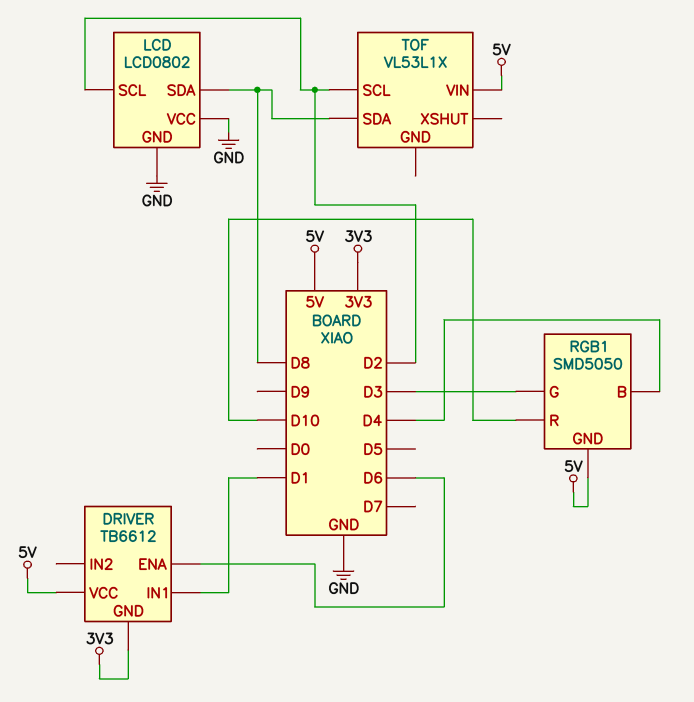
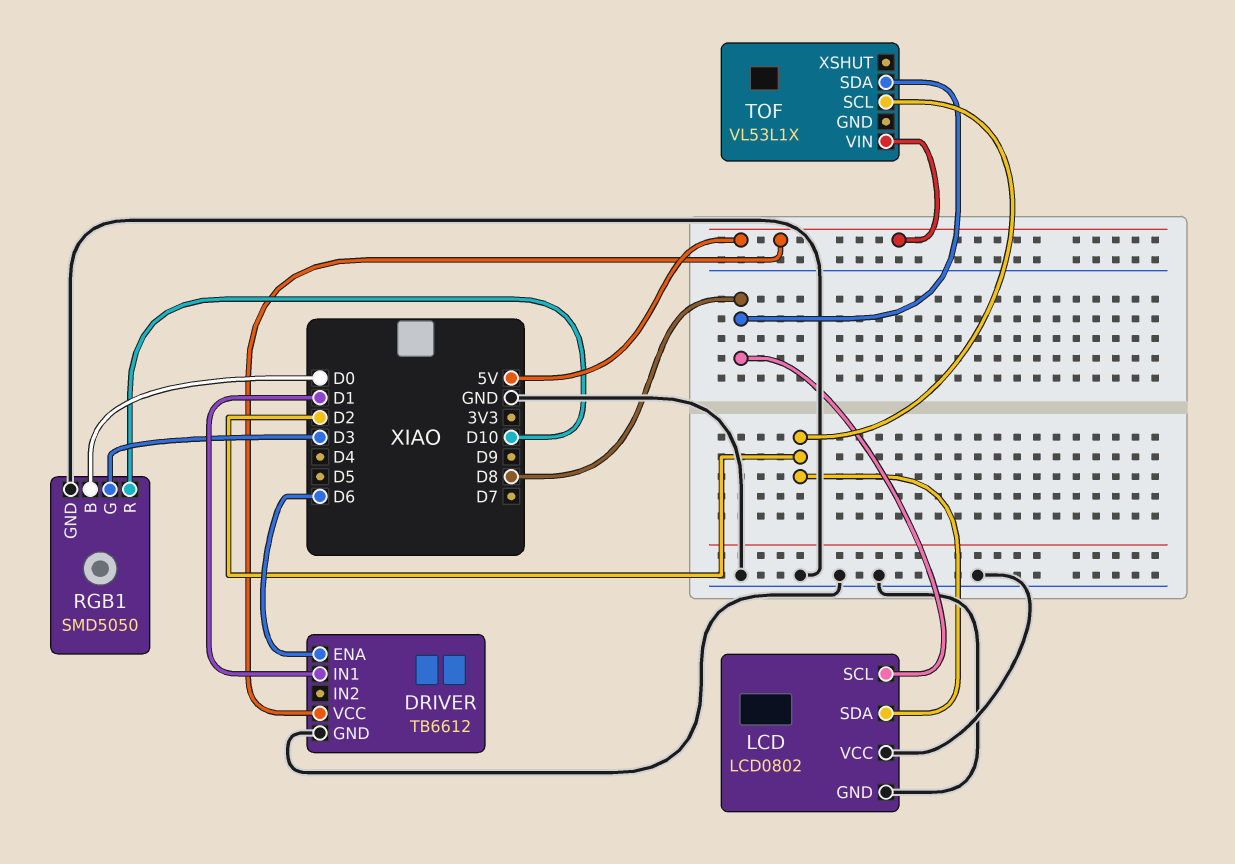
DRIVER pin GND: 3V3 -> GND
LCD pin SCL: D2 -> D8
LCD pin SDA: D8 -> D2
RGB1 pin B: D4 -> D0
RGB1 pin GND: 5V -> GND

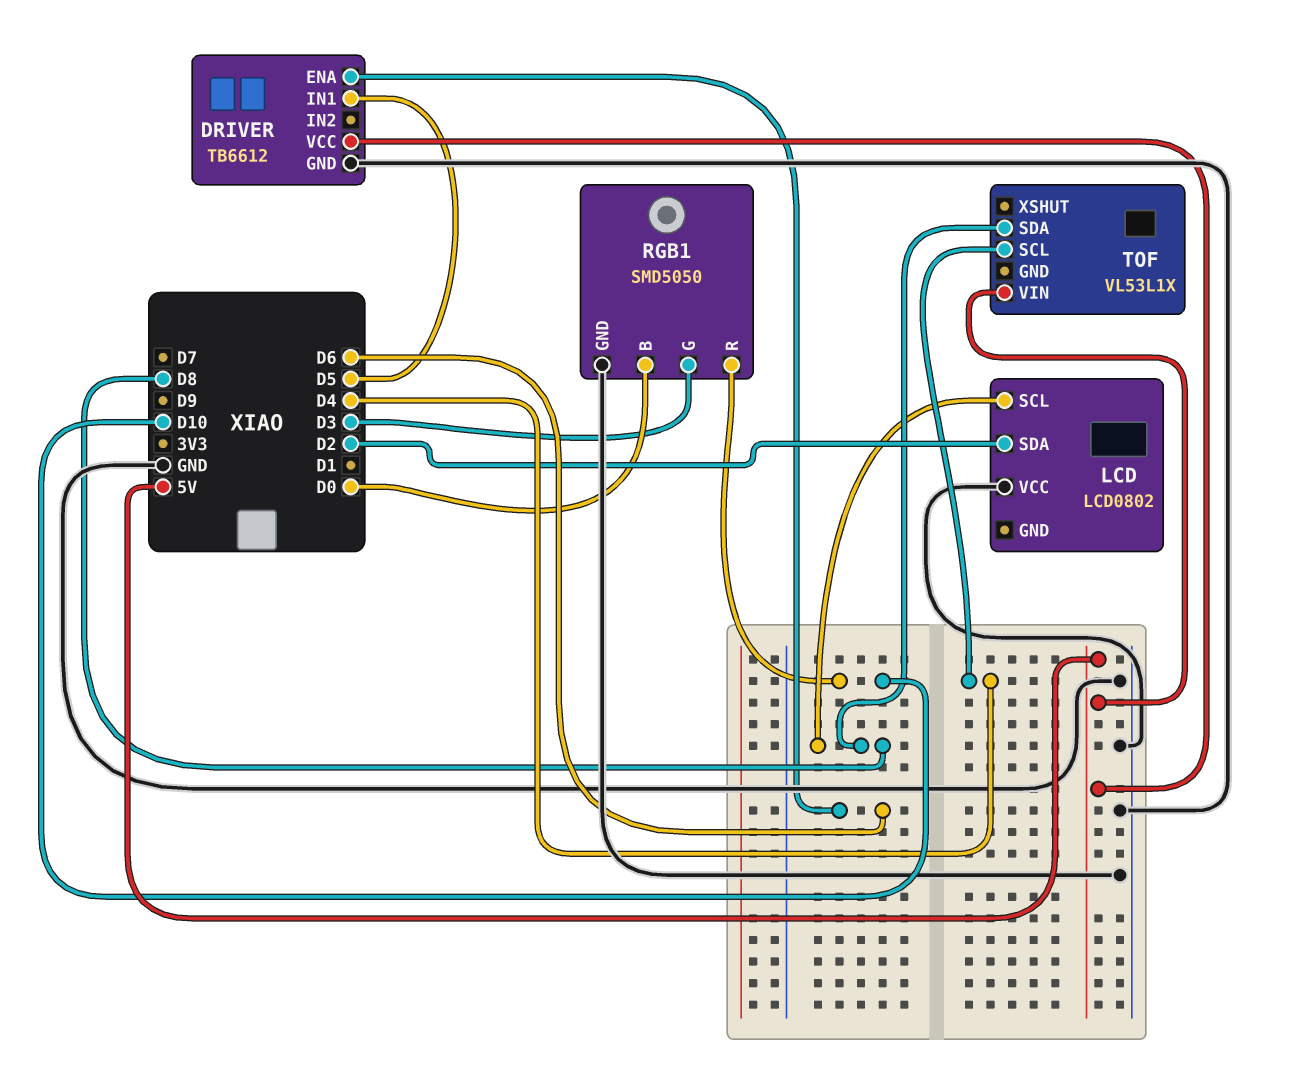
DRIVER pin IN1: D1 -> D5
LCD pin GND: GND -> none
TOF pin SCL: D2 -> D4

